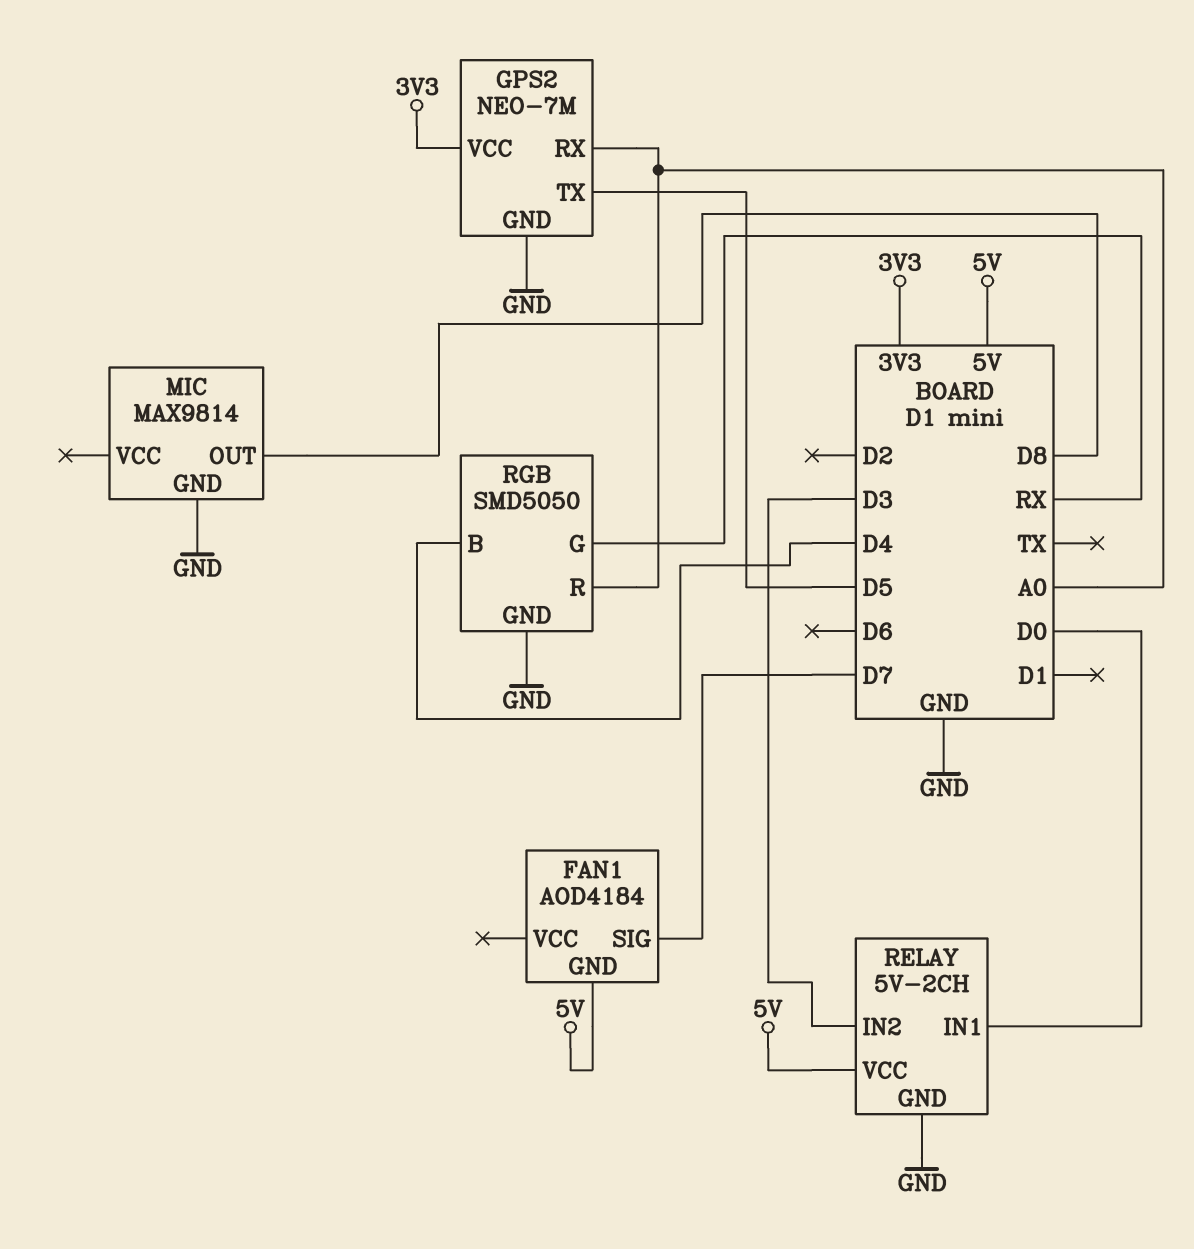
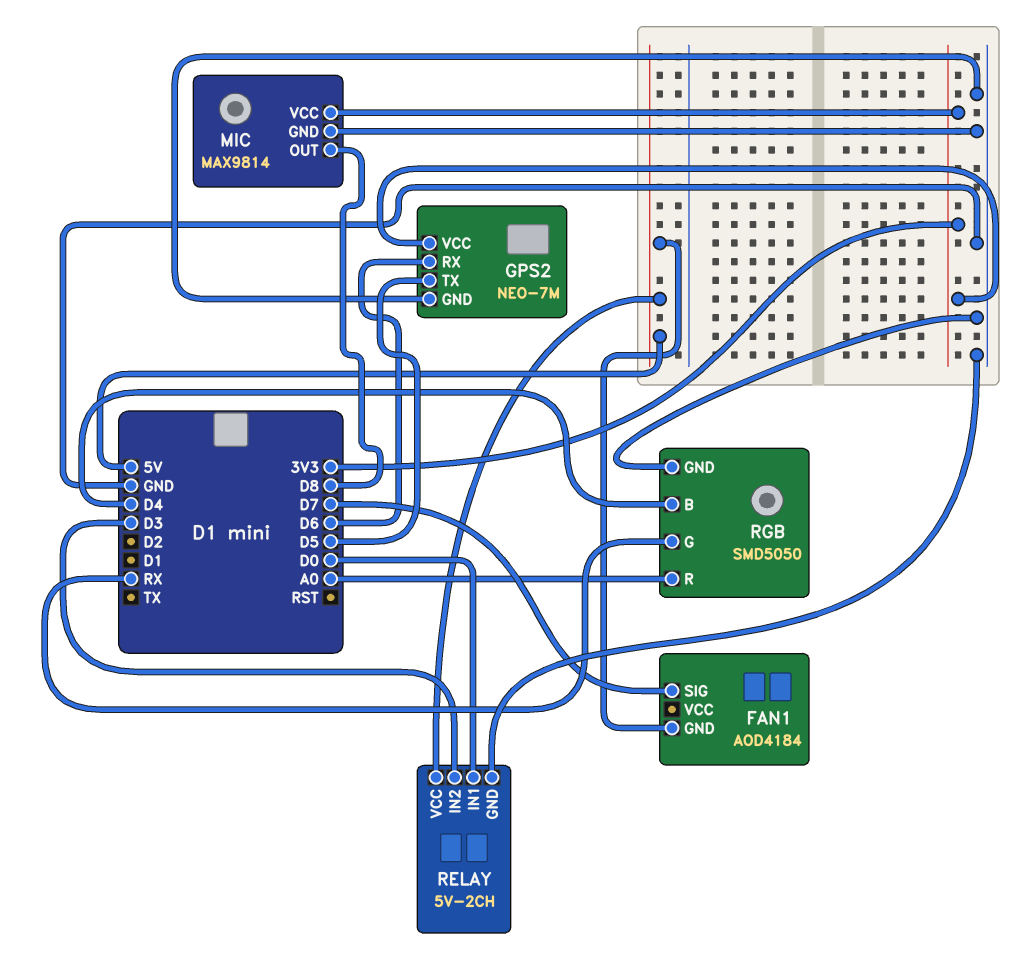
GPS2 pin RX: A0 -> D6
MIC pin VCC: none -> 3V3

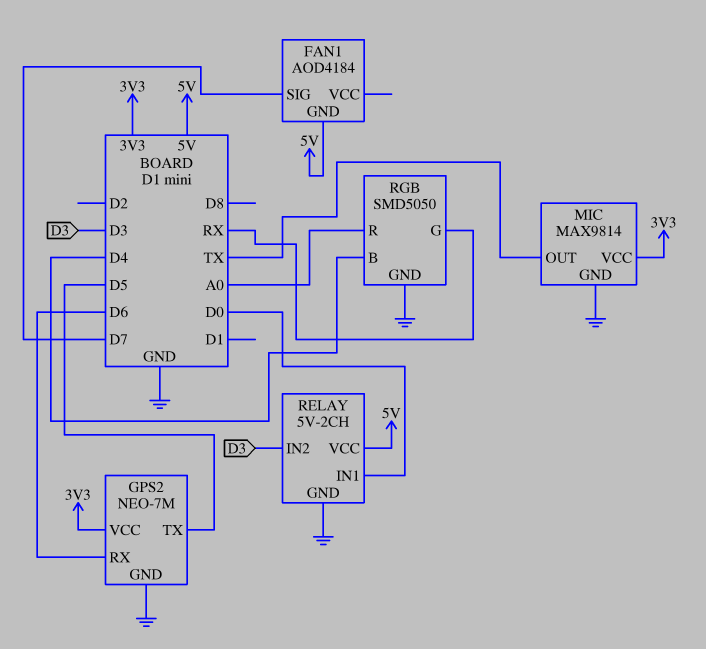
MIC pin OUT: D8 -> TX

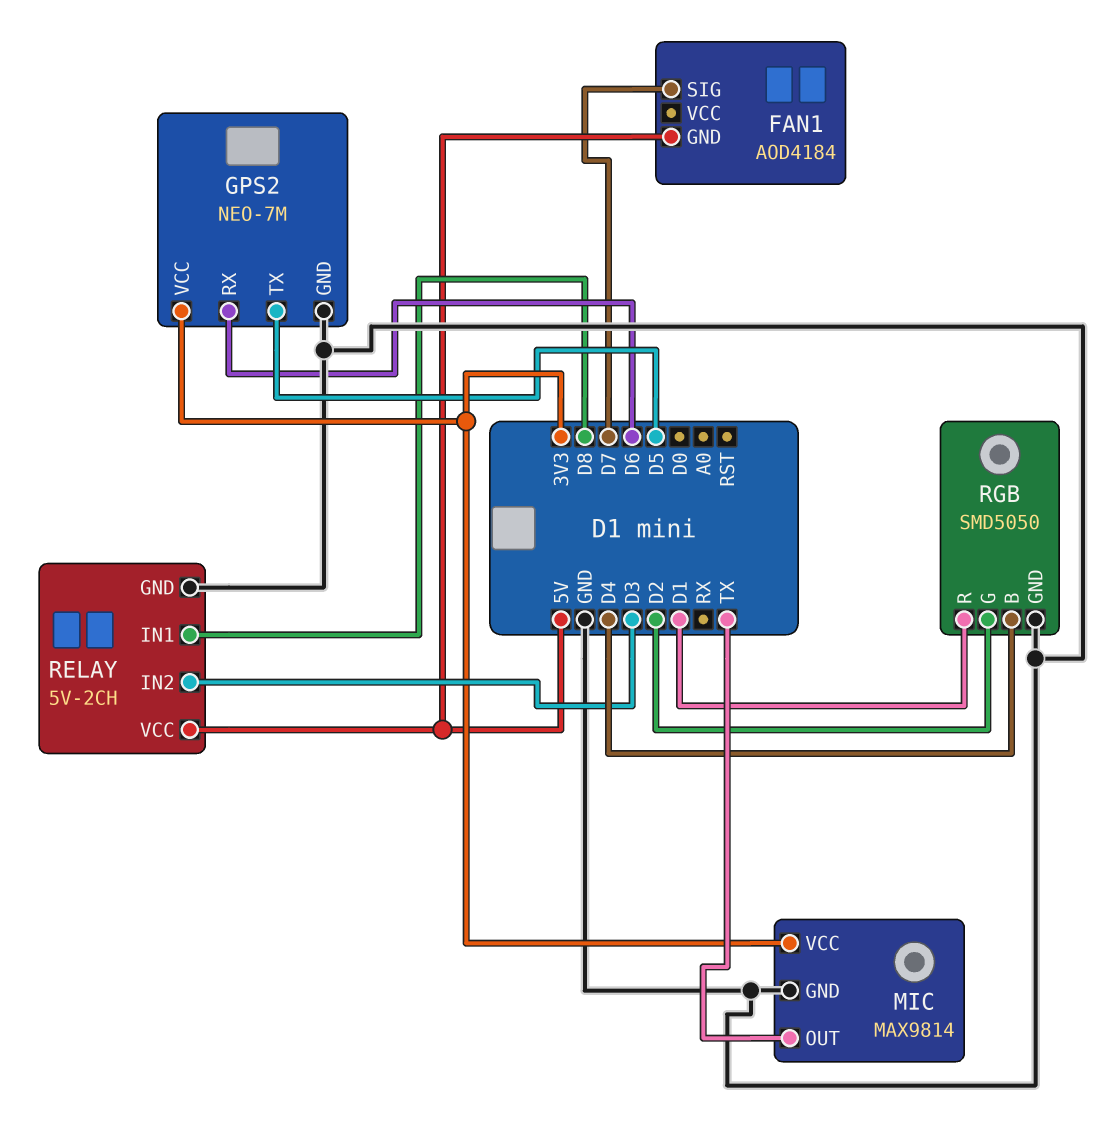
RELAY pin IN1: D0 -> D8
RGB pin G: RX -> D2
RGB pin R: A0 -> D1

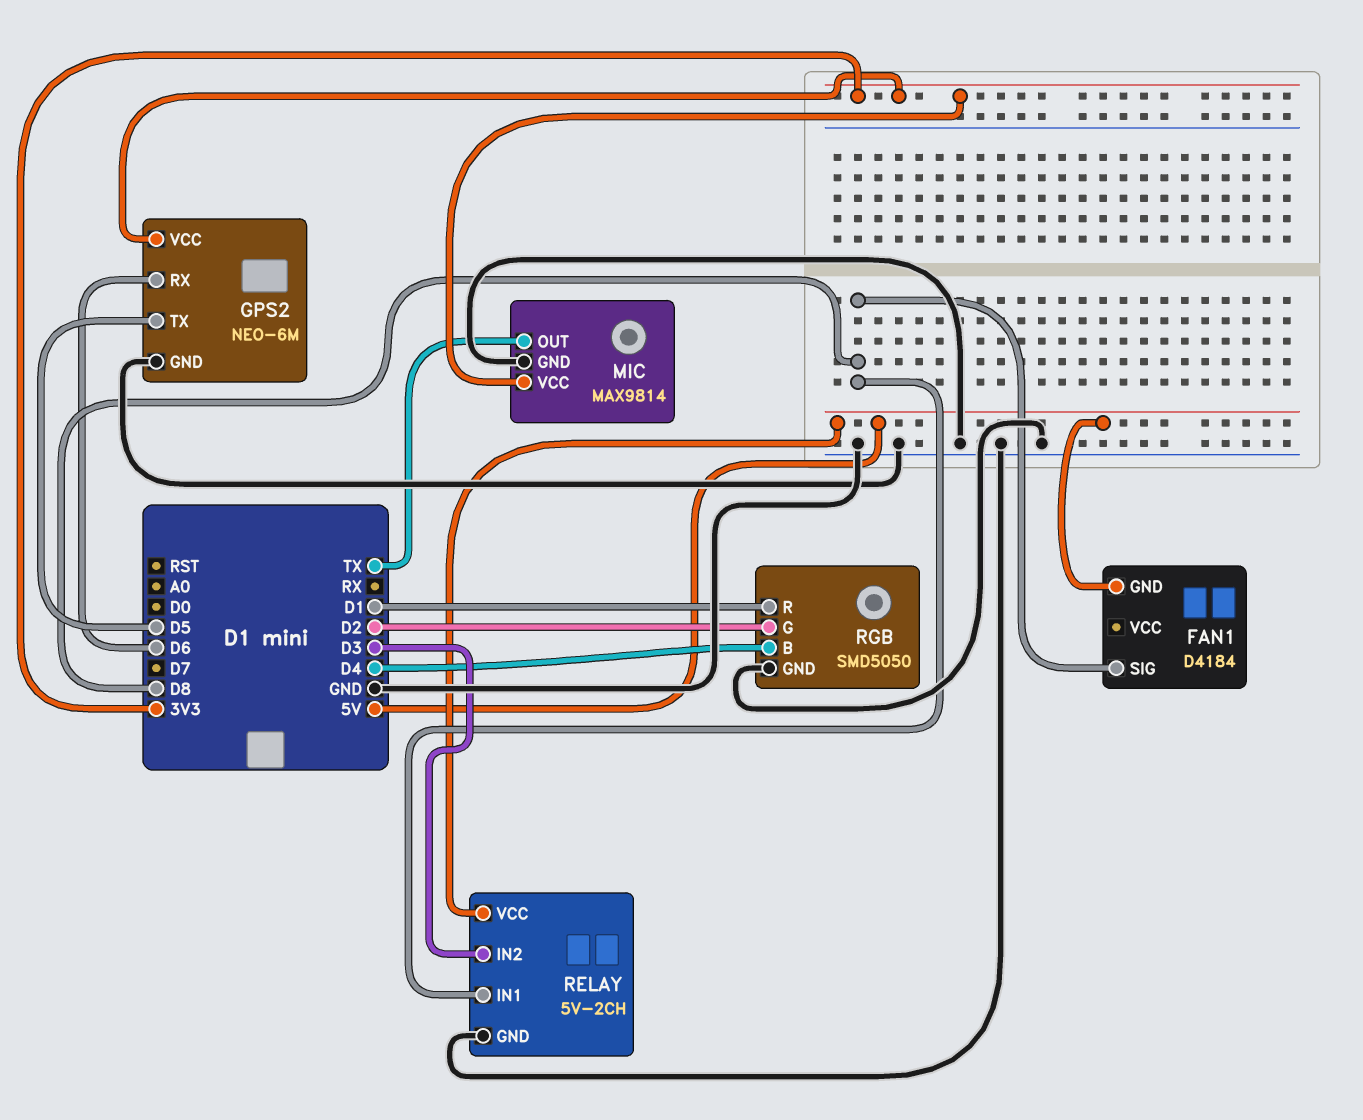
FAN1: AOD4184 -> D4184
FAN1 pin SIG: D7 -> D8
GPS2: NEO-7M -> NEO-6M

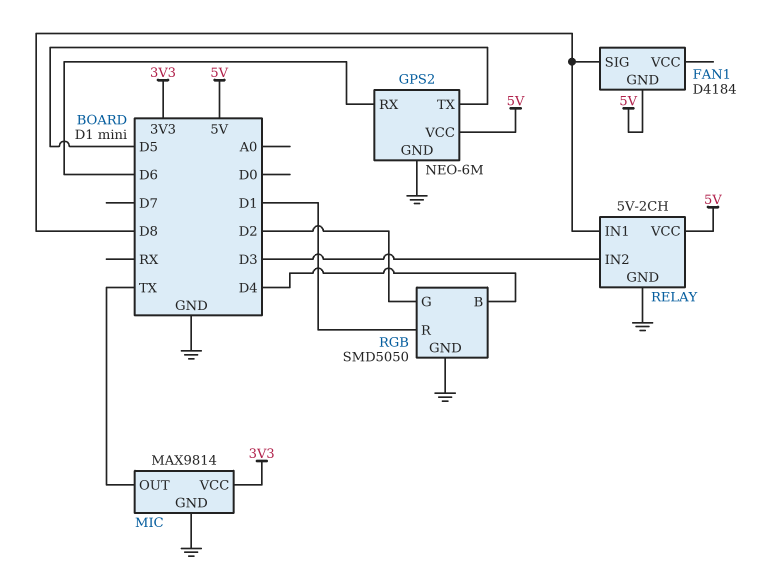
GPS2 pin VCC: 3V3 -> 5V

